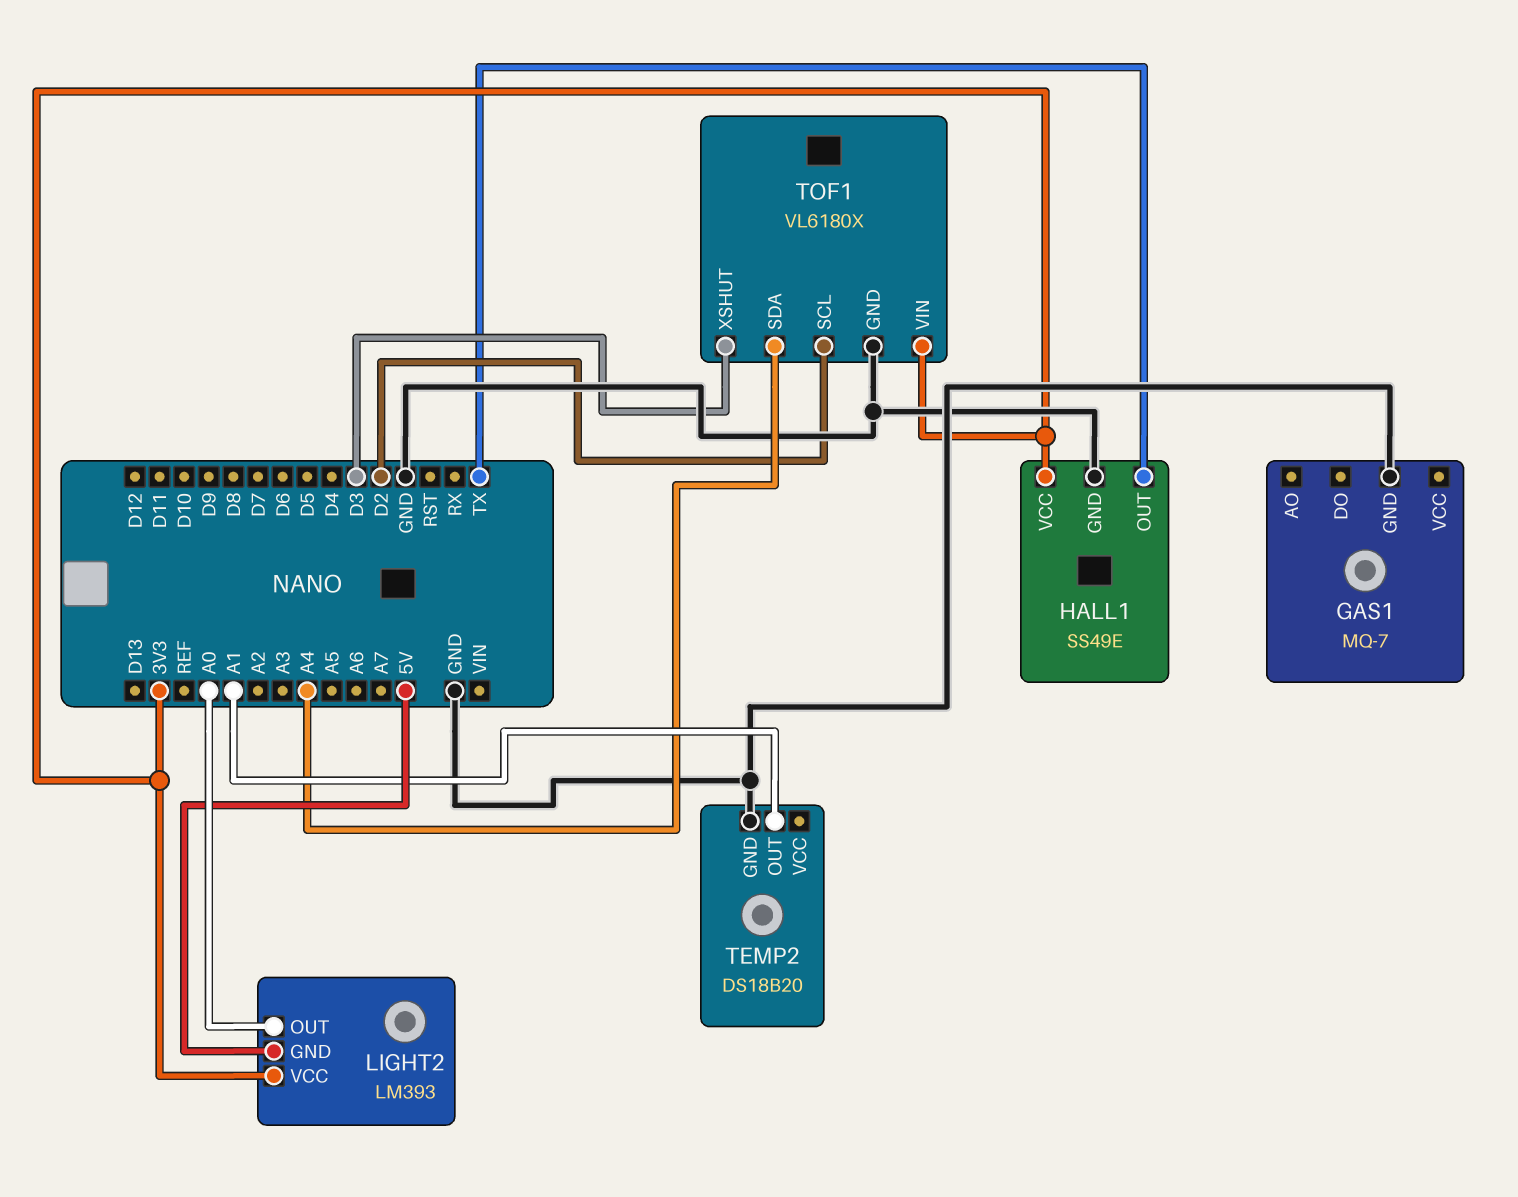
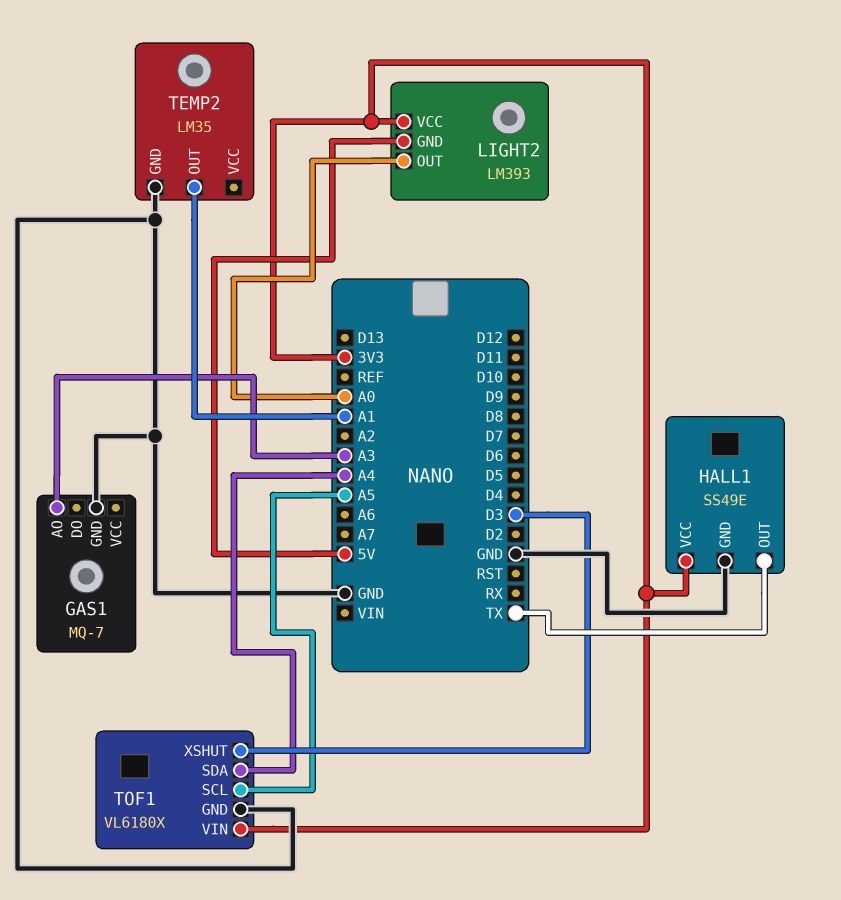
GAS1 pin AO: none -> A3
TEMP2: DS18B20 -> LM35
TOF1 pin SCL: D2 -> A5

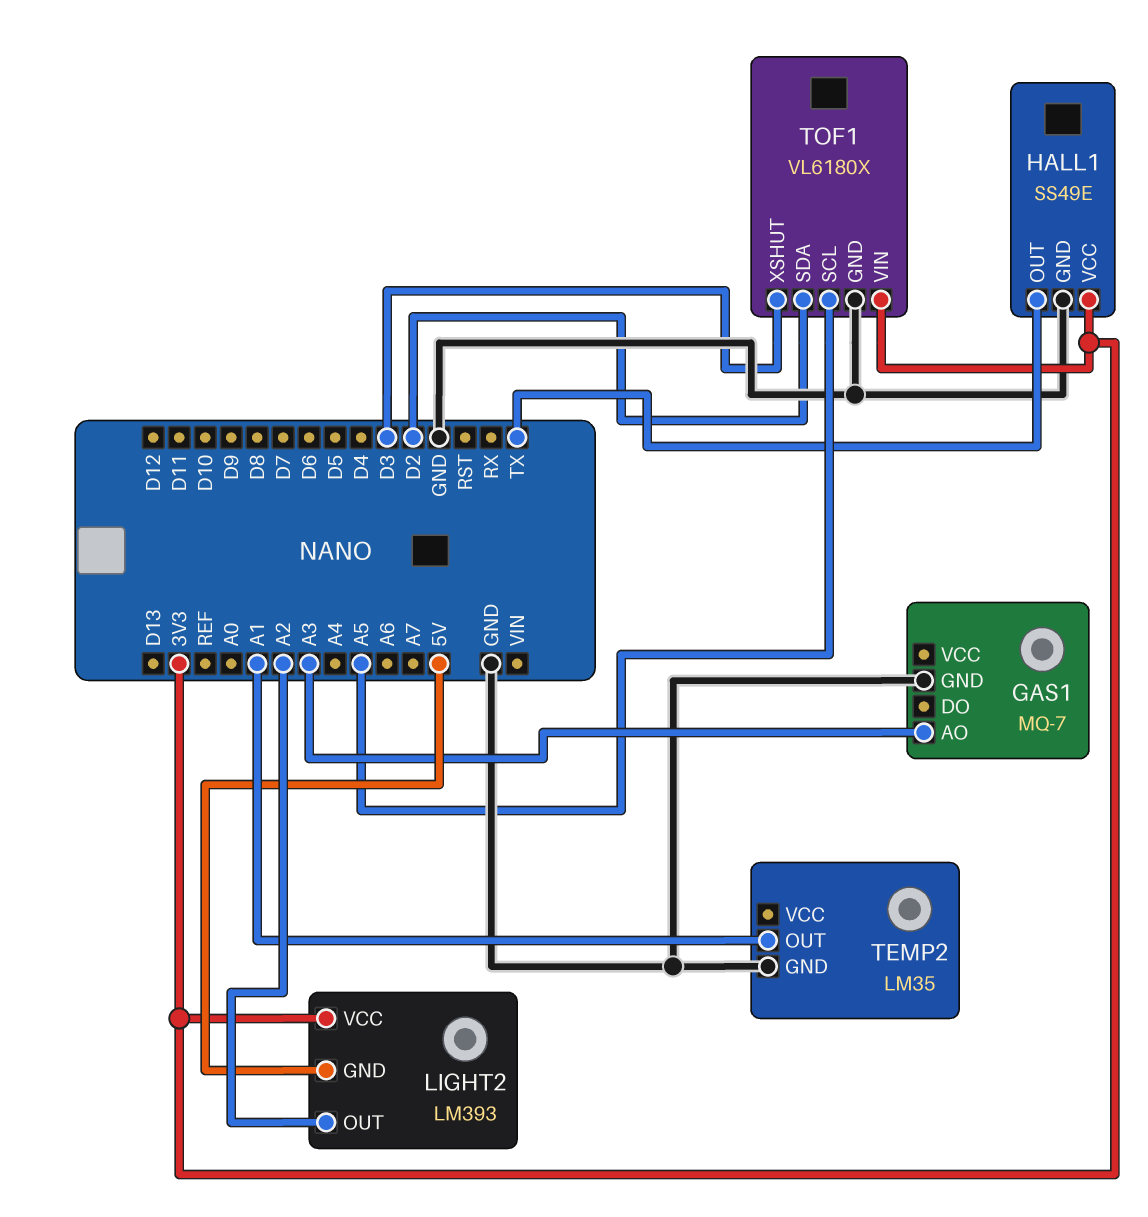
LIGHT2 pin OUT: A0 -> A2
TOF1 pin SDA: A4 -> D2

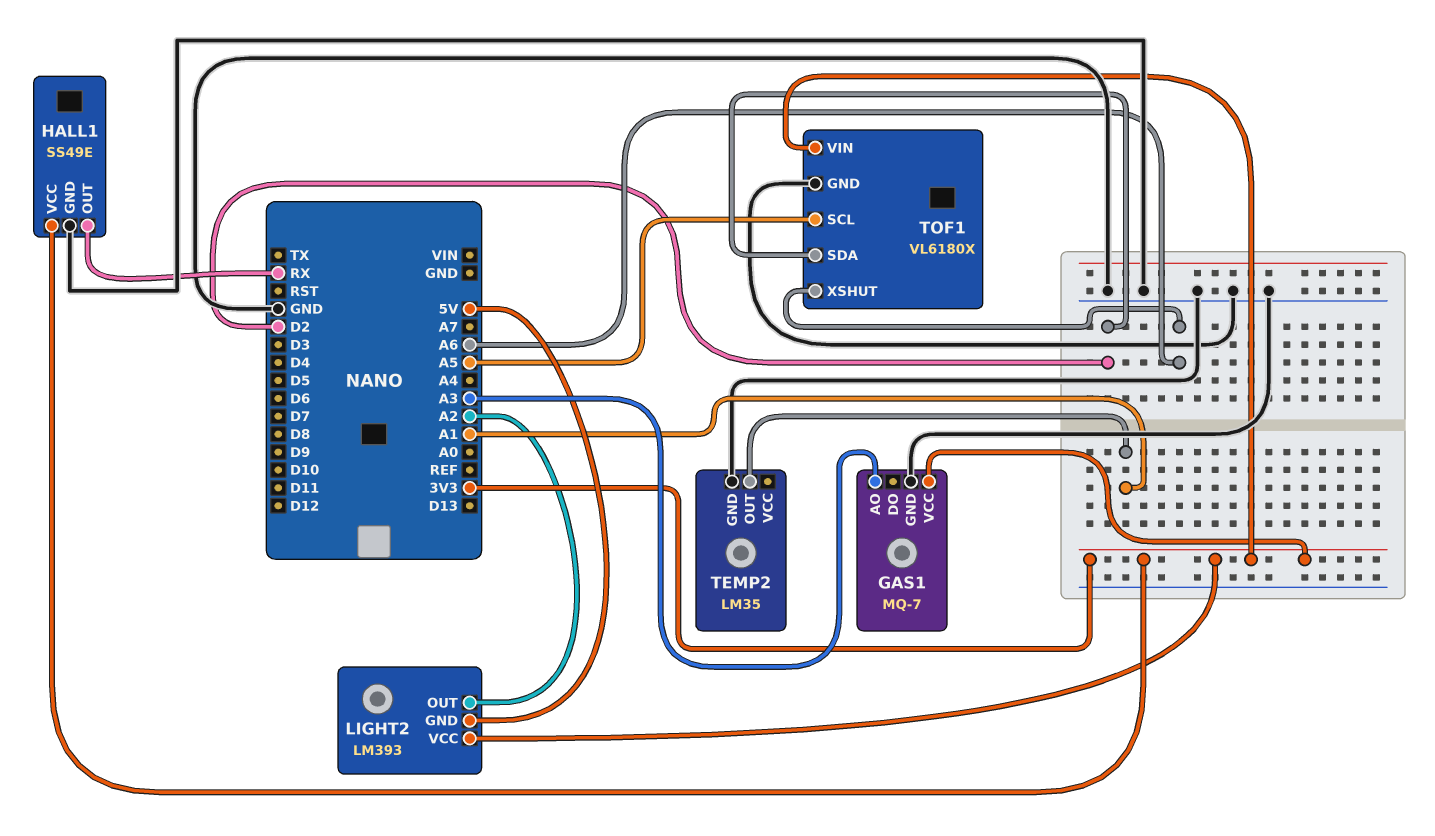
GAS1 pin VCC: none -> 3V3
HALL1 pin OUT: TX -> RX
TOF1 pin XSHUT: D3 -> A6

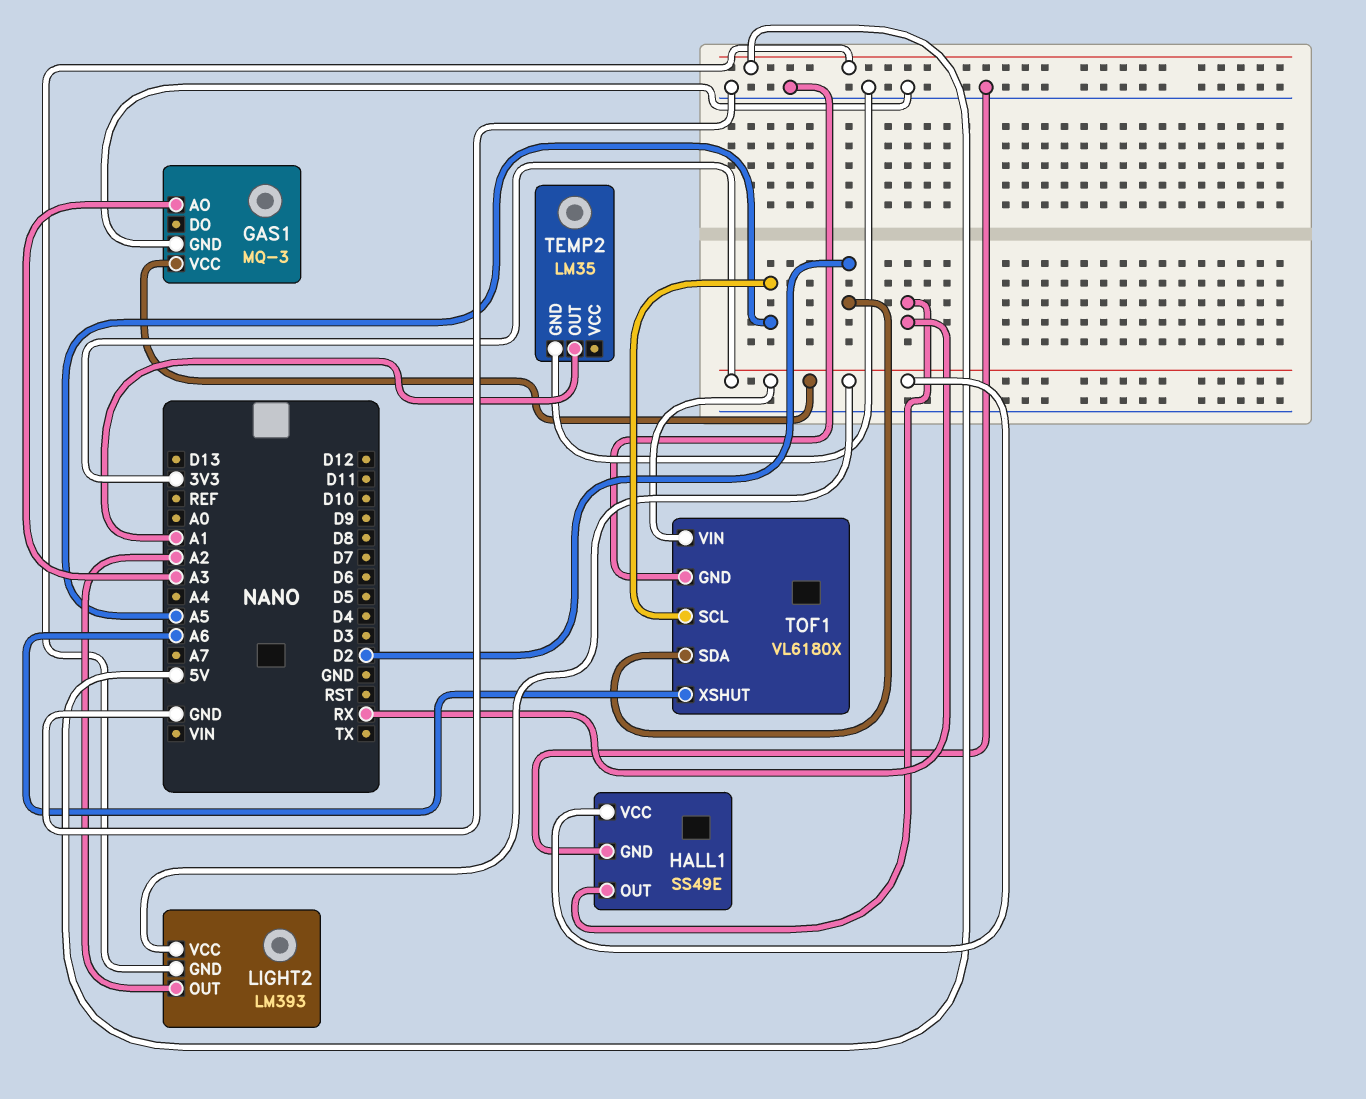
GAS1: MQ-7 -> MQ-3

